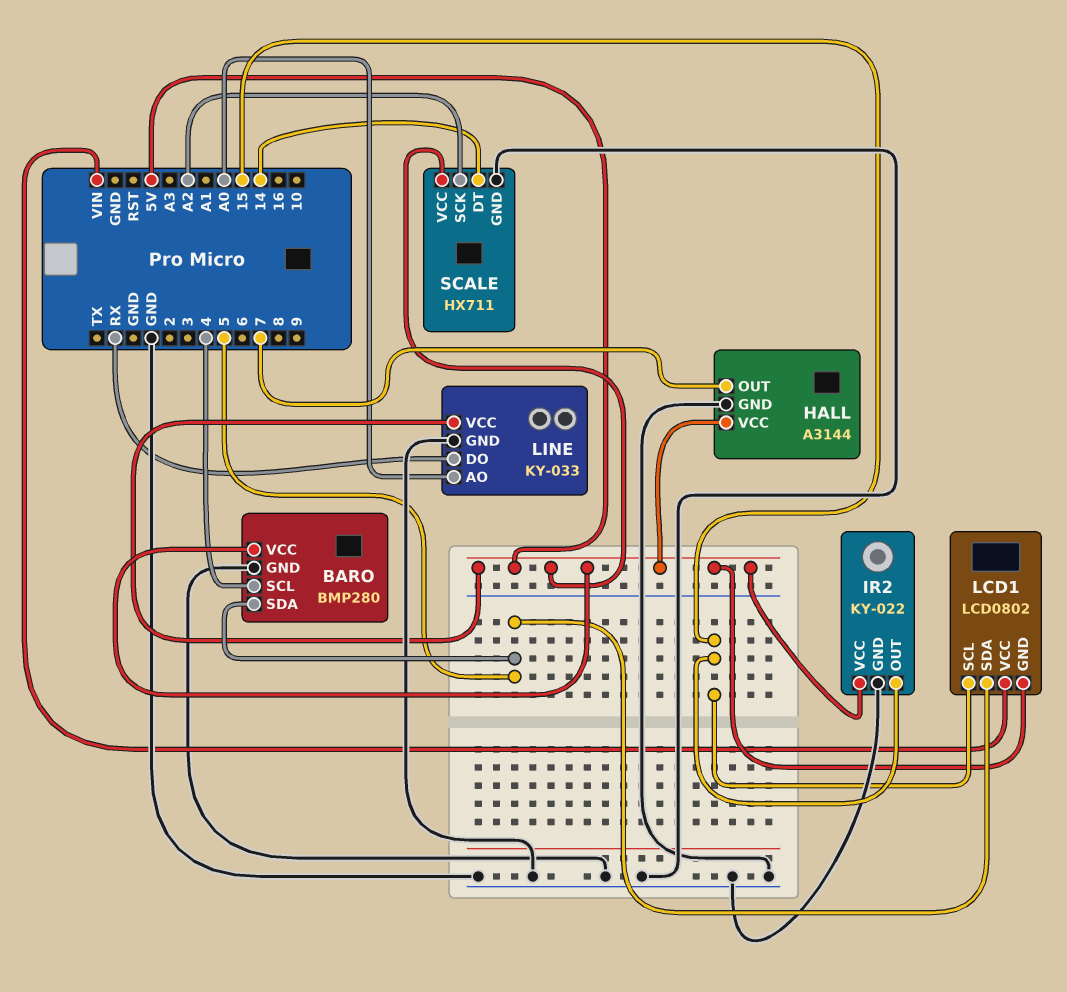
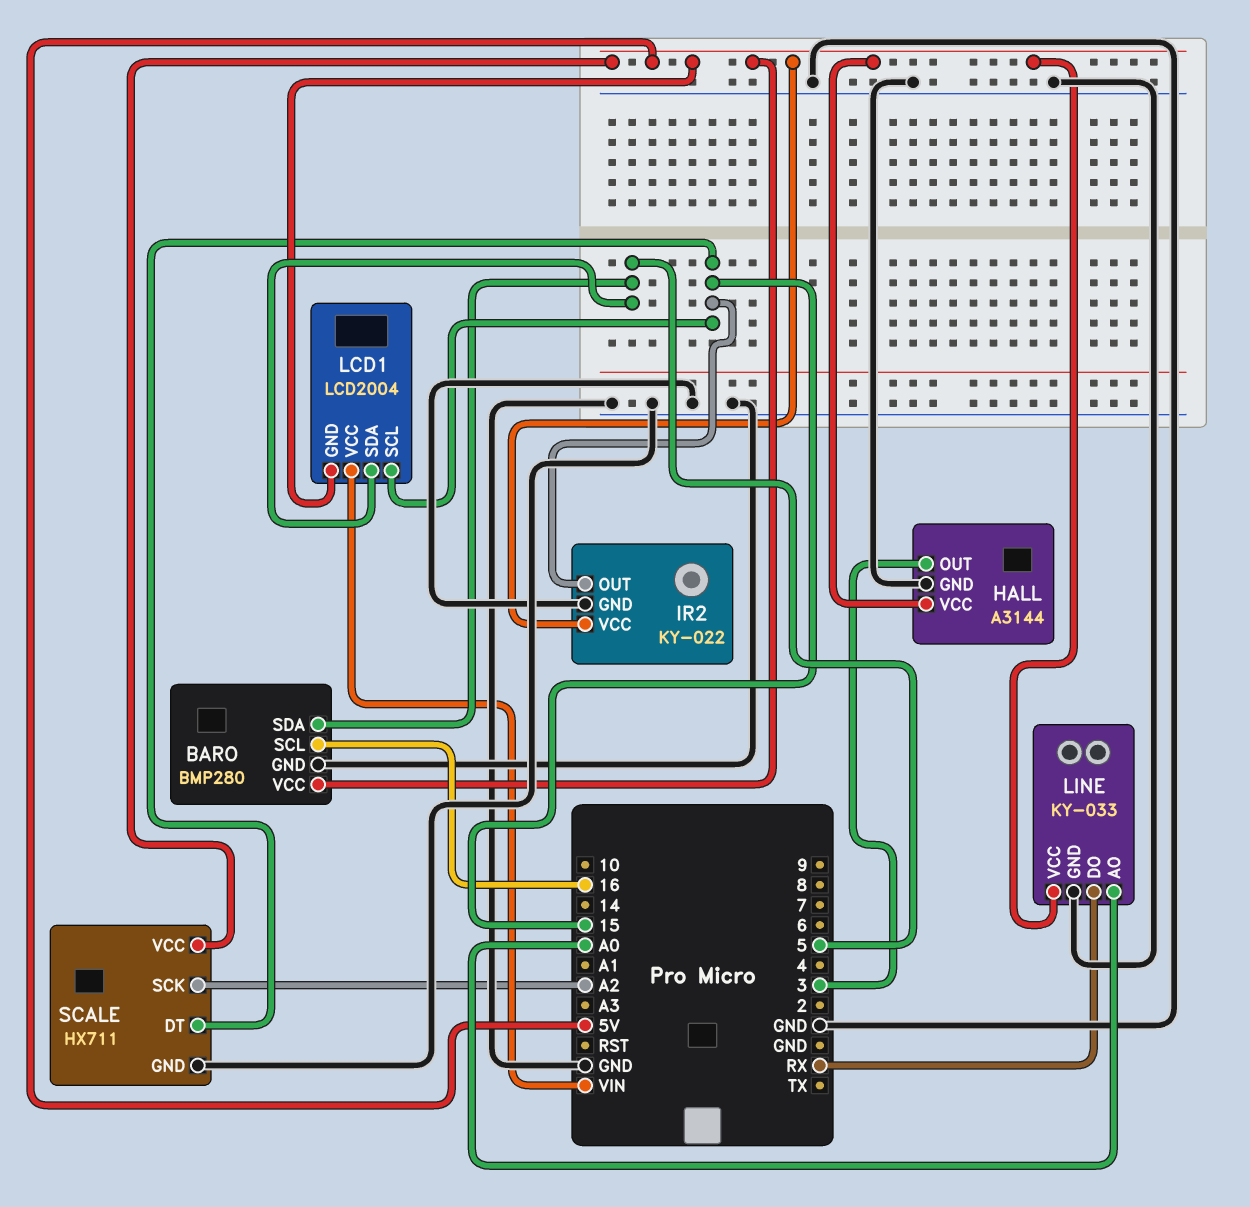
BARO pin SCL: 4 -> 16
HALL pin OUT: 7 -> 3
LCD1: LCD0802 -> LCD2004
SCALE pin DT: 14 -> 15

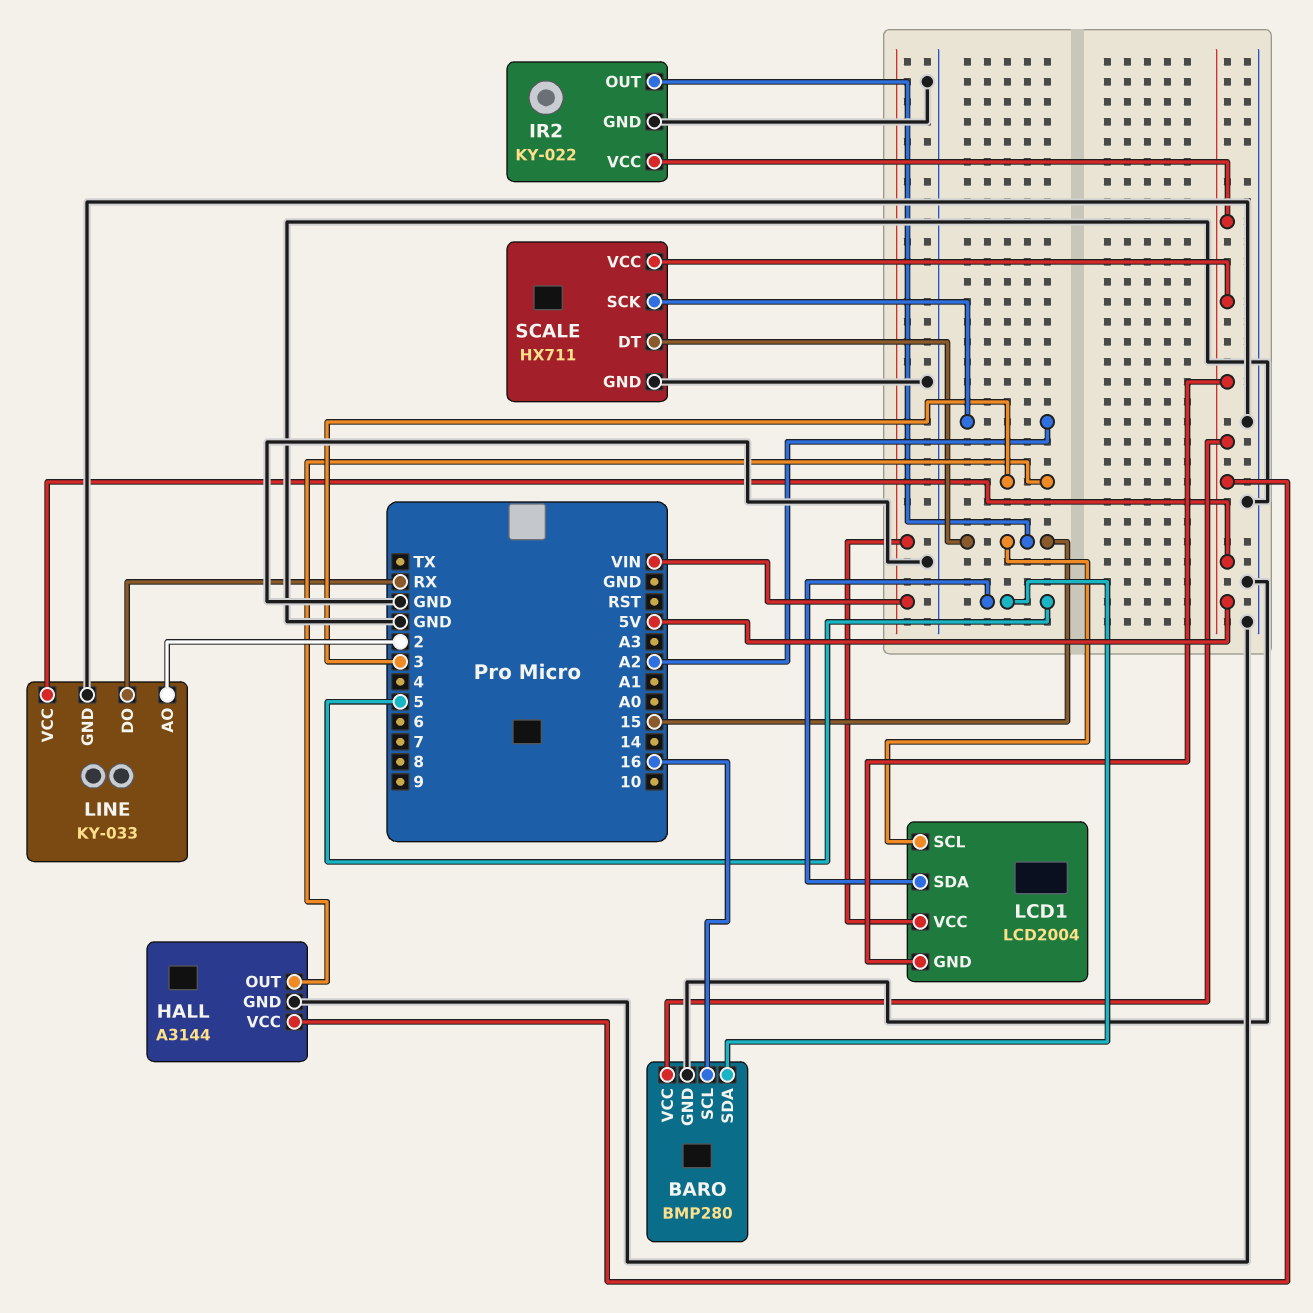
LINE pin AO: A0 -> 2

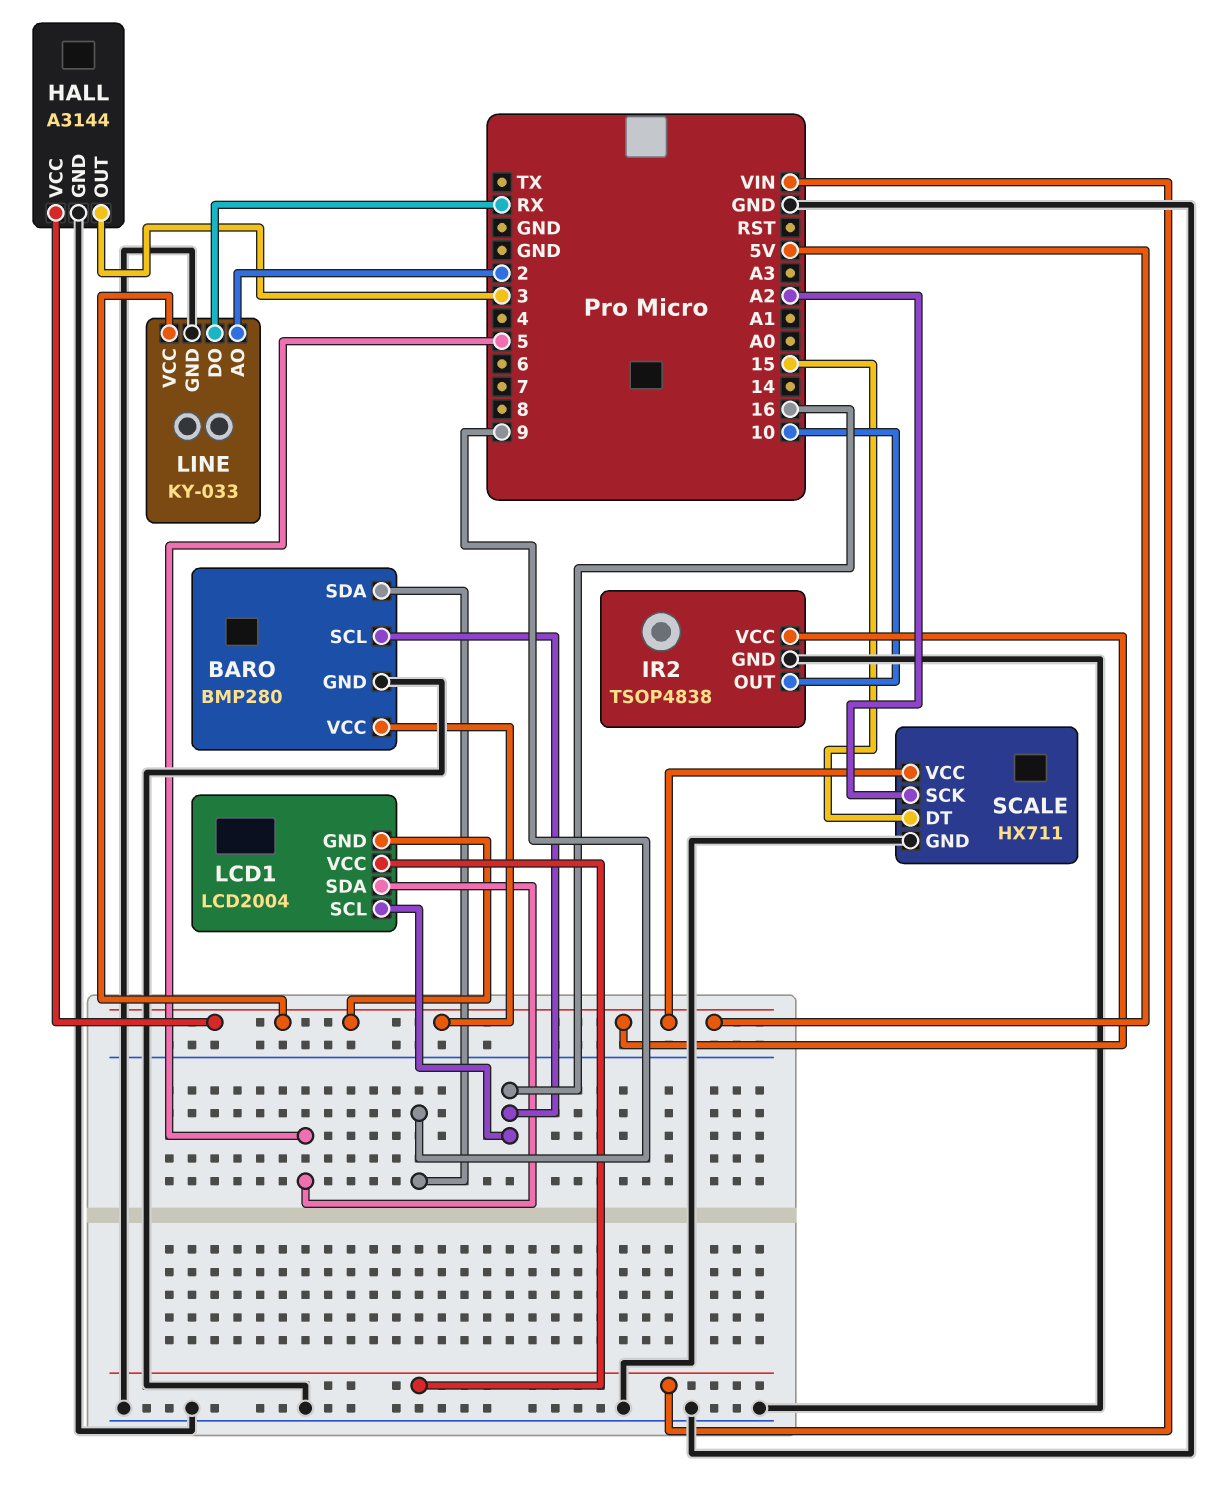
BARO pin SDA: 5 -> 9
IR2: KY-022 -> TSOP4838
IR2 pin OUT: 15 -> 10
LCD1 pin SCL: 15 -> 16

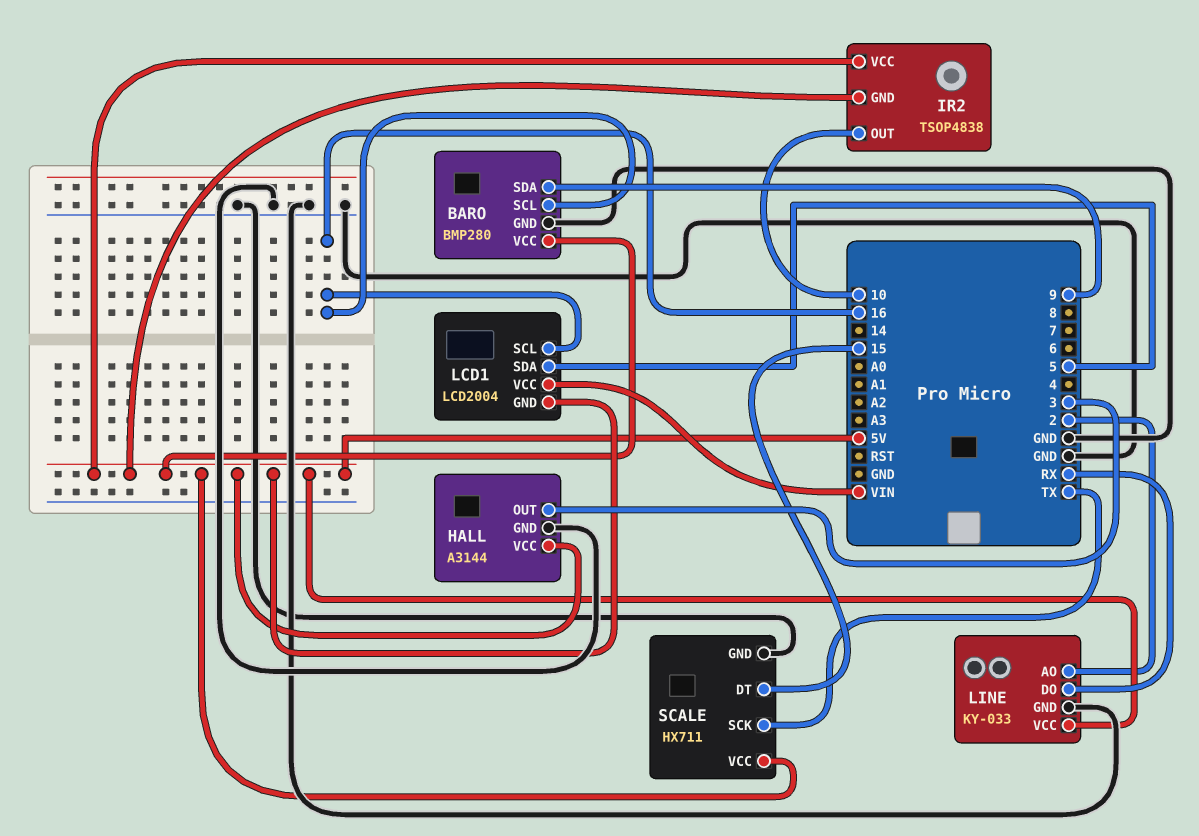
IR2 pin GND: GND -> 5V
SCALE pin SCK: A2 -> TX

